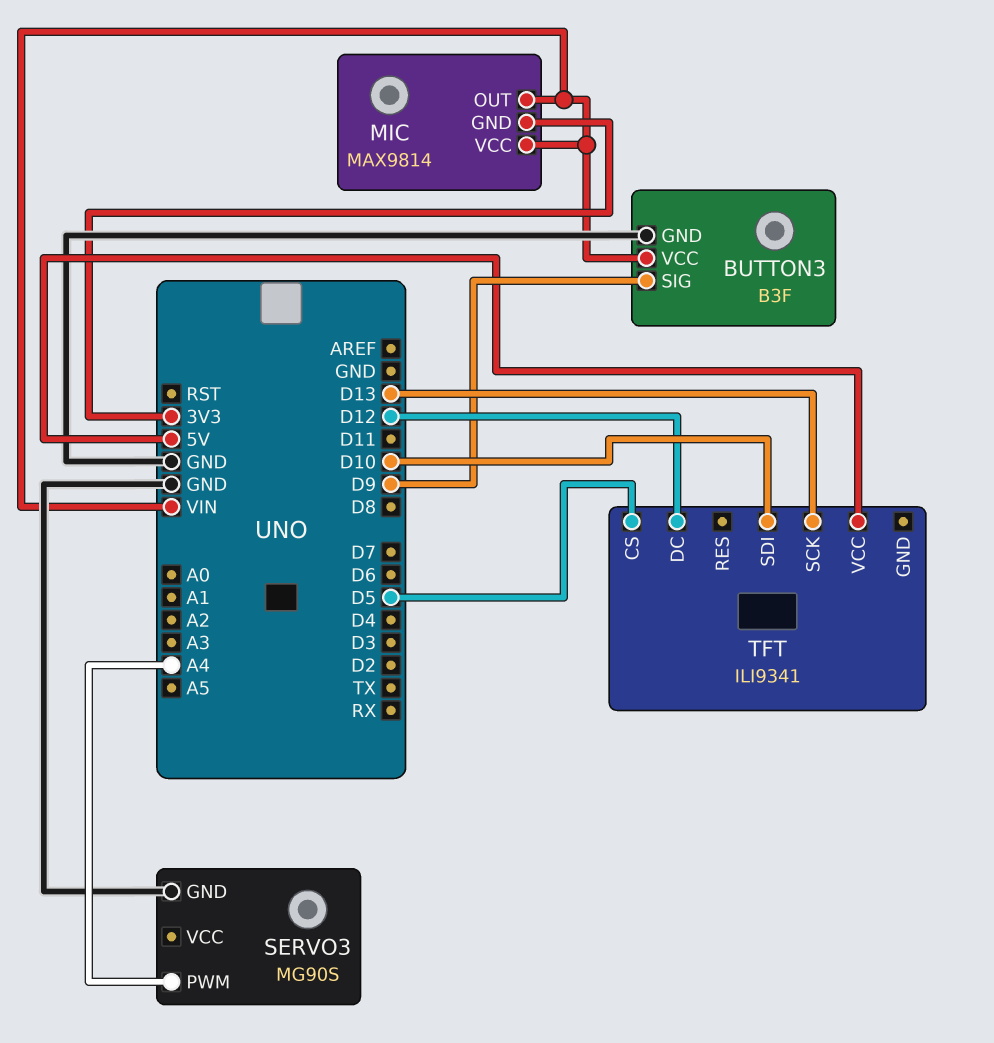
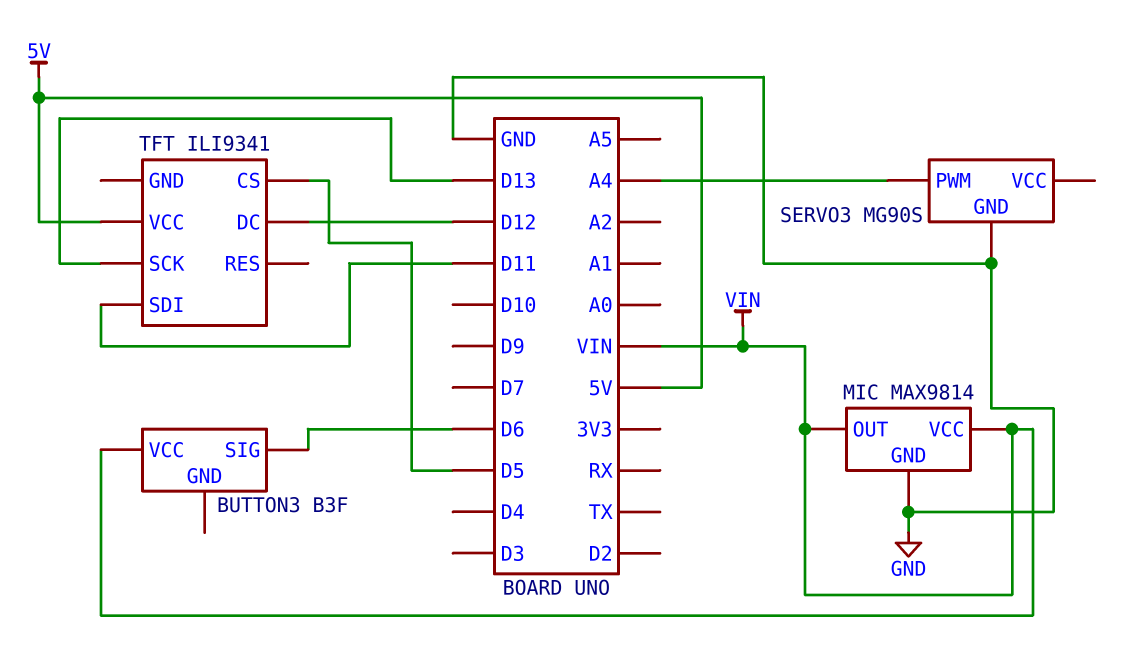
BUTTON3 pin GND: GND -> none
BUTTON3 pin SIG: D9 -> D6
MIC pin GND: 3V3 -> GND
TFT pin SDI: D10 -> D11

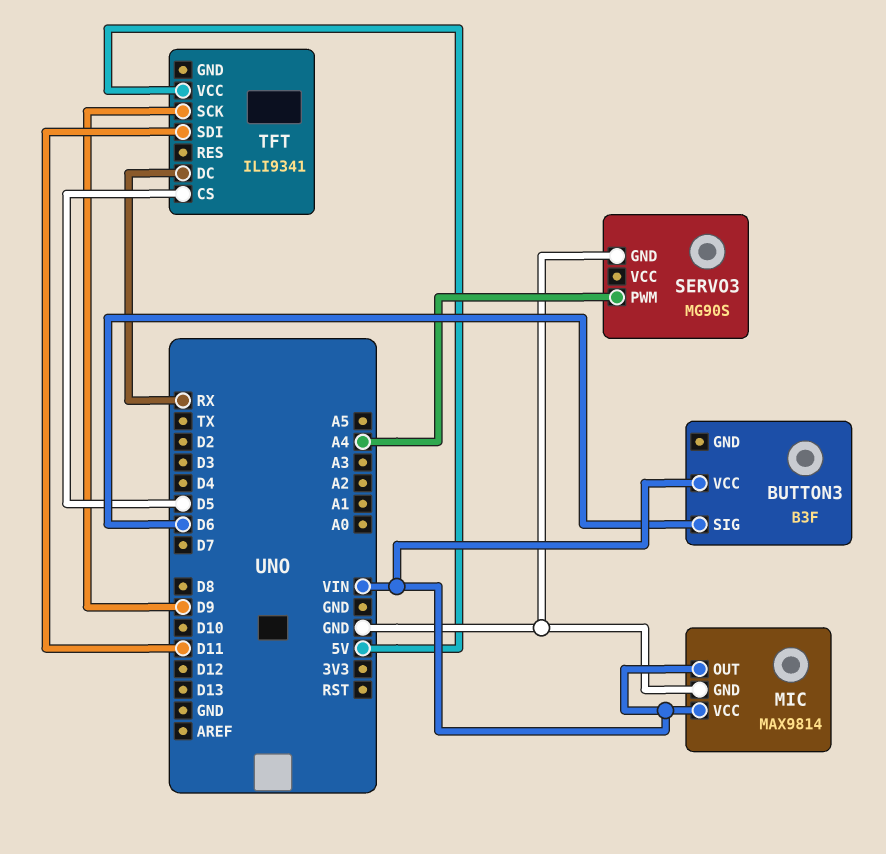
TFT pin DC: D12 -> RX
TFT pin SCK: D13 -> D9

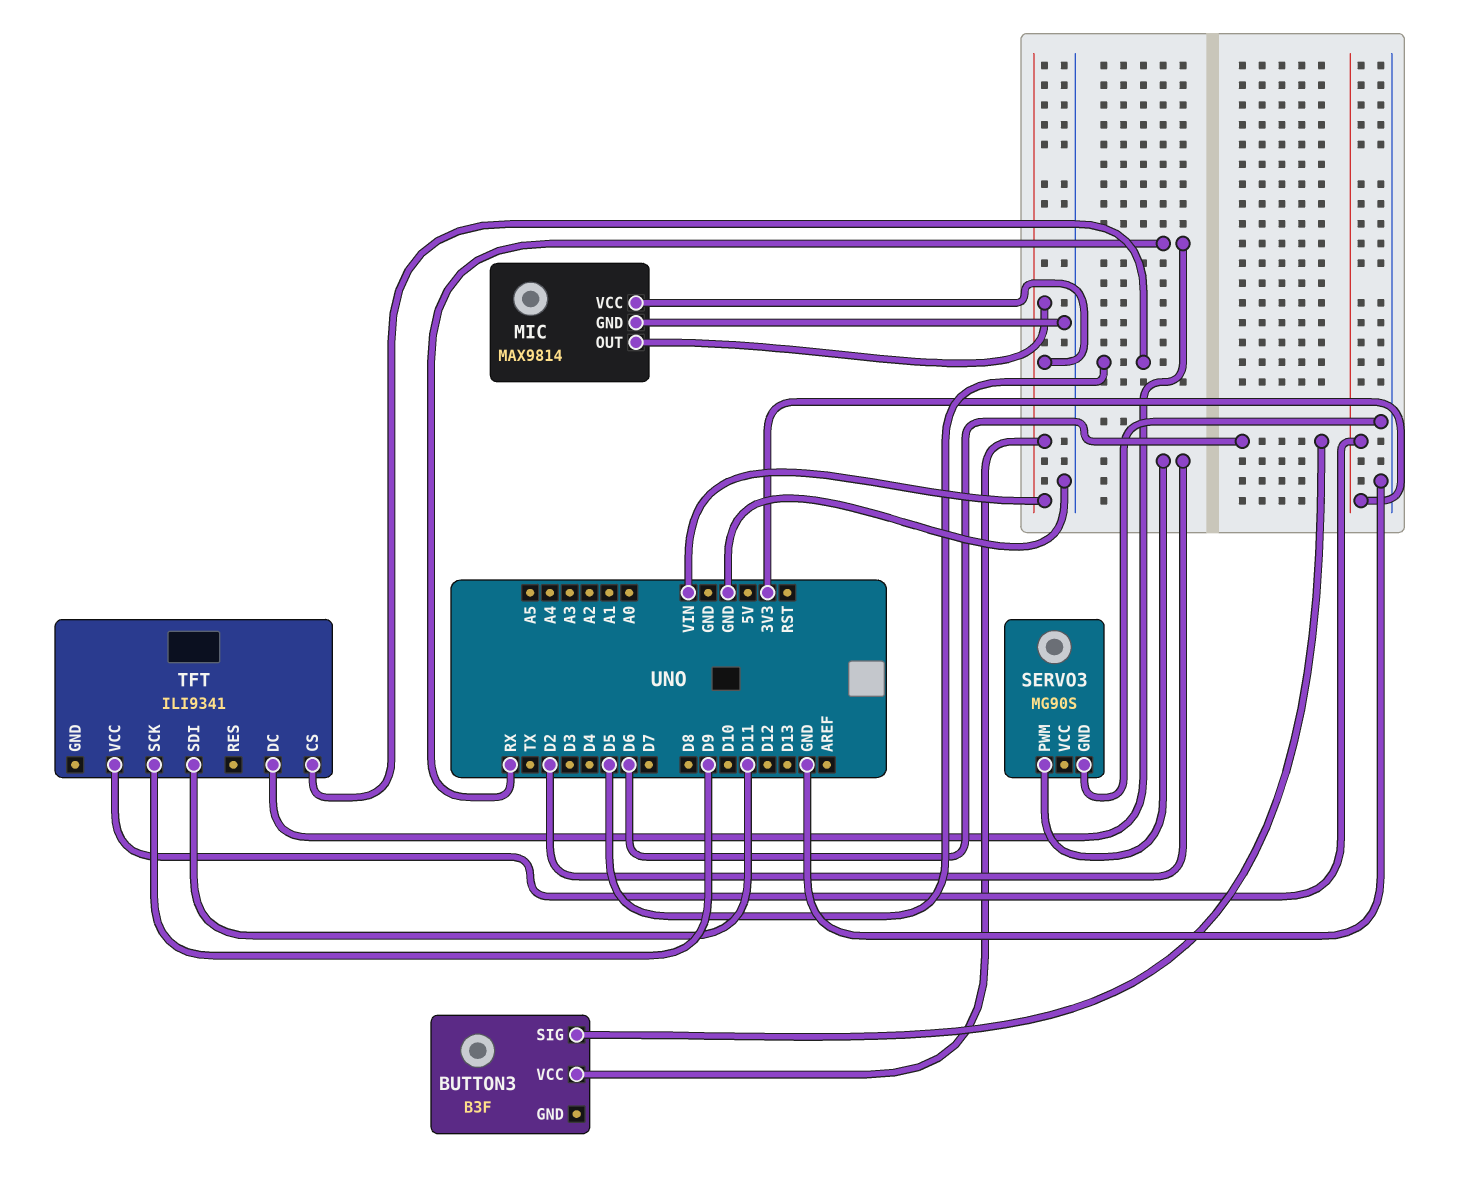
SERVO3 pin PWM: A4 -> D2
TFT pin VCC: 5V -> 3V3

